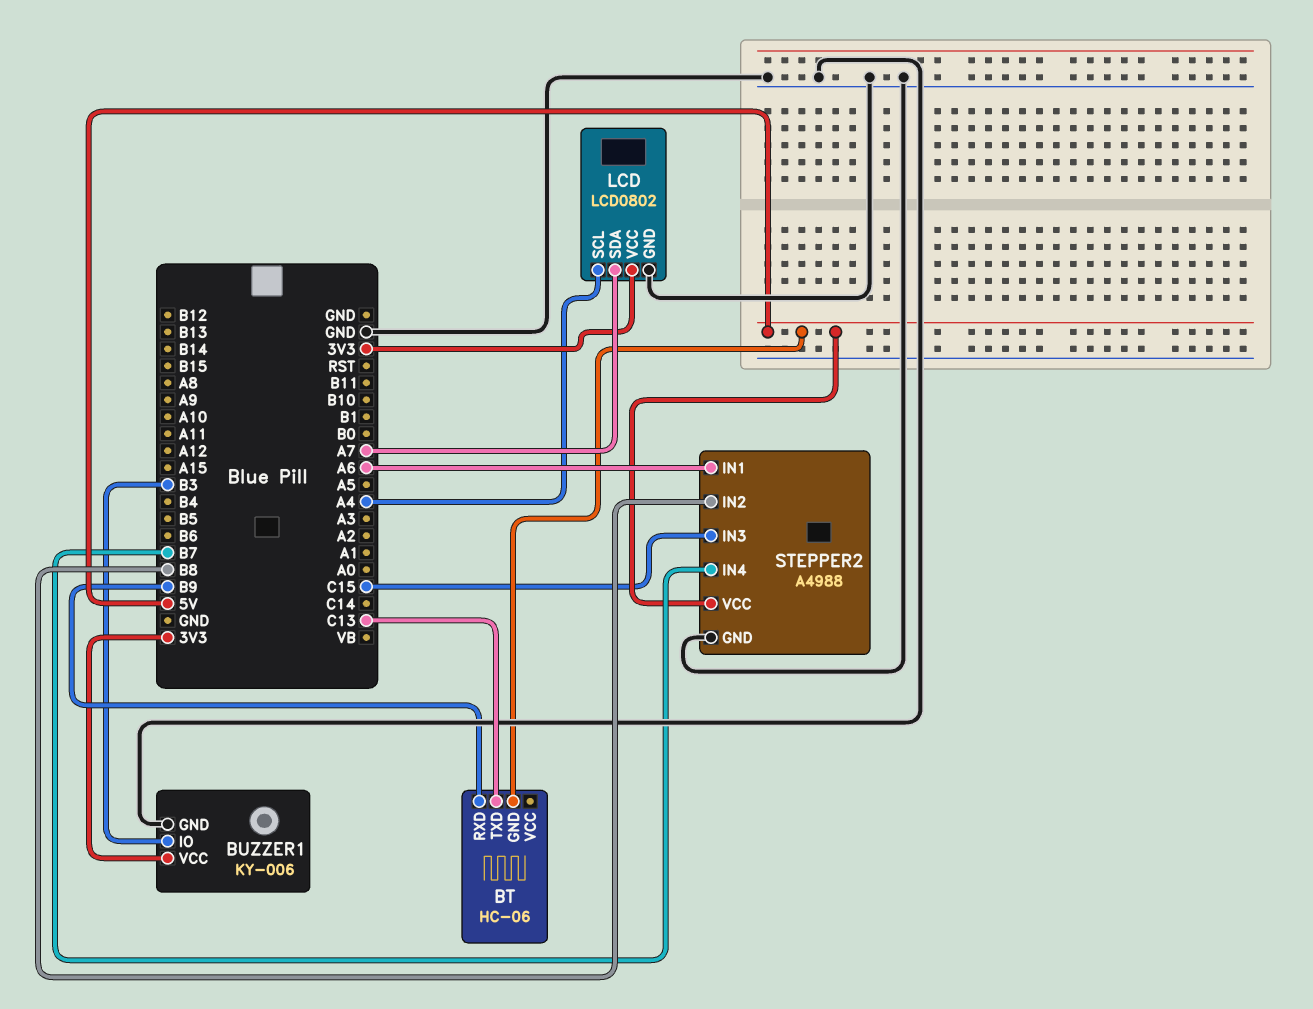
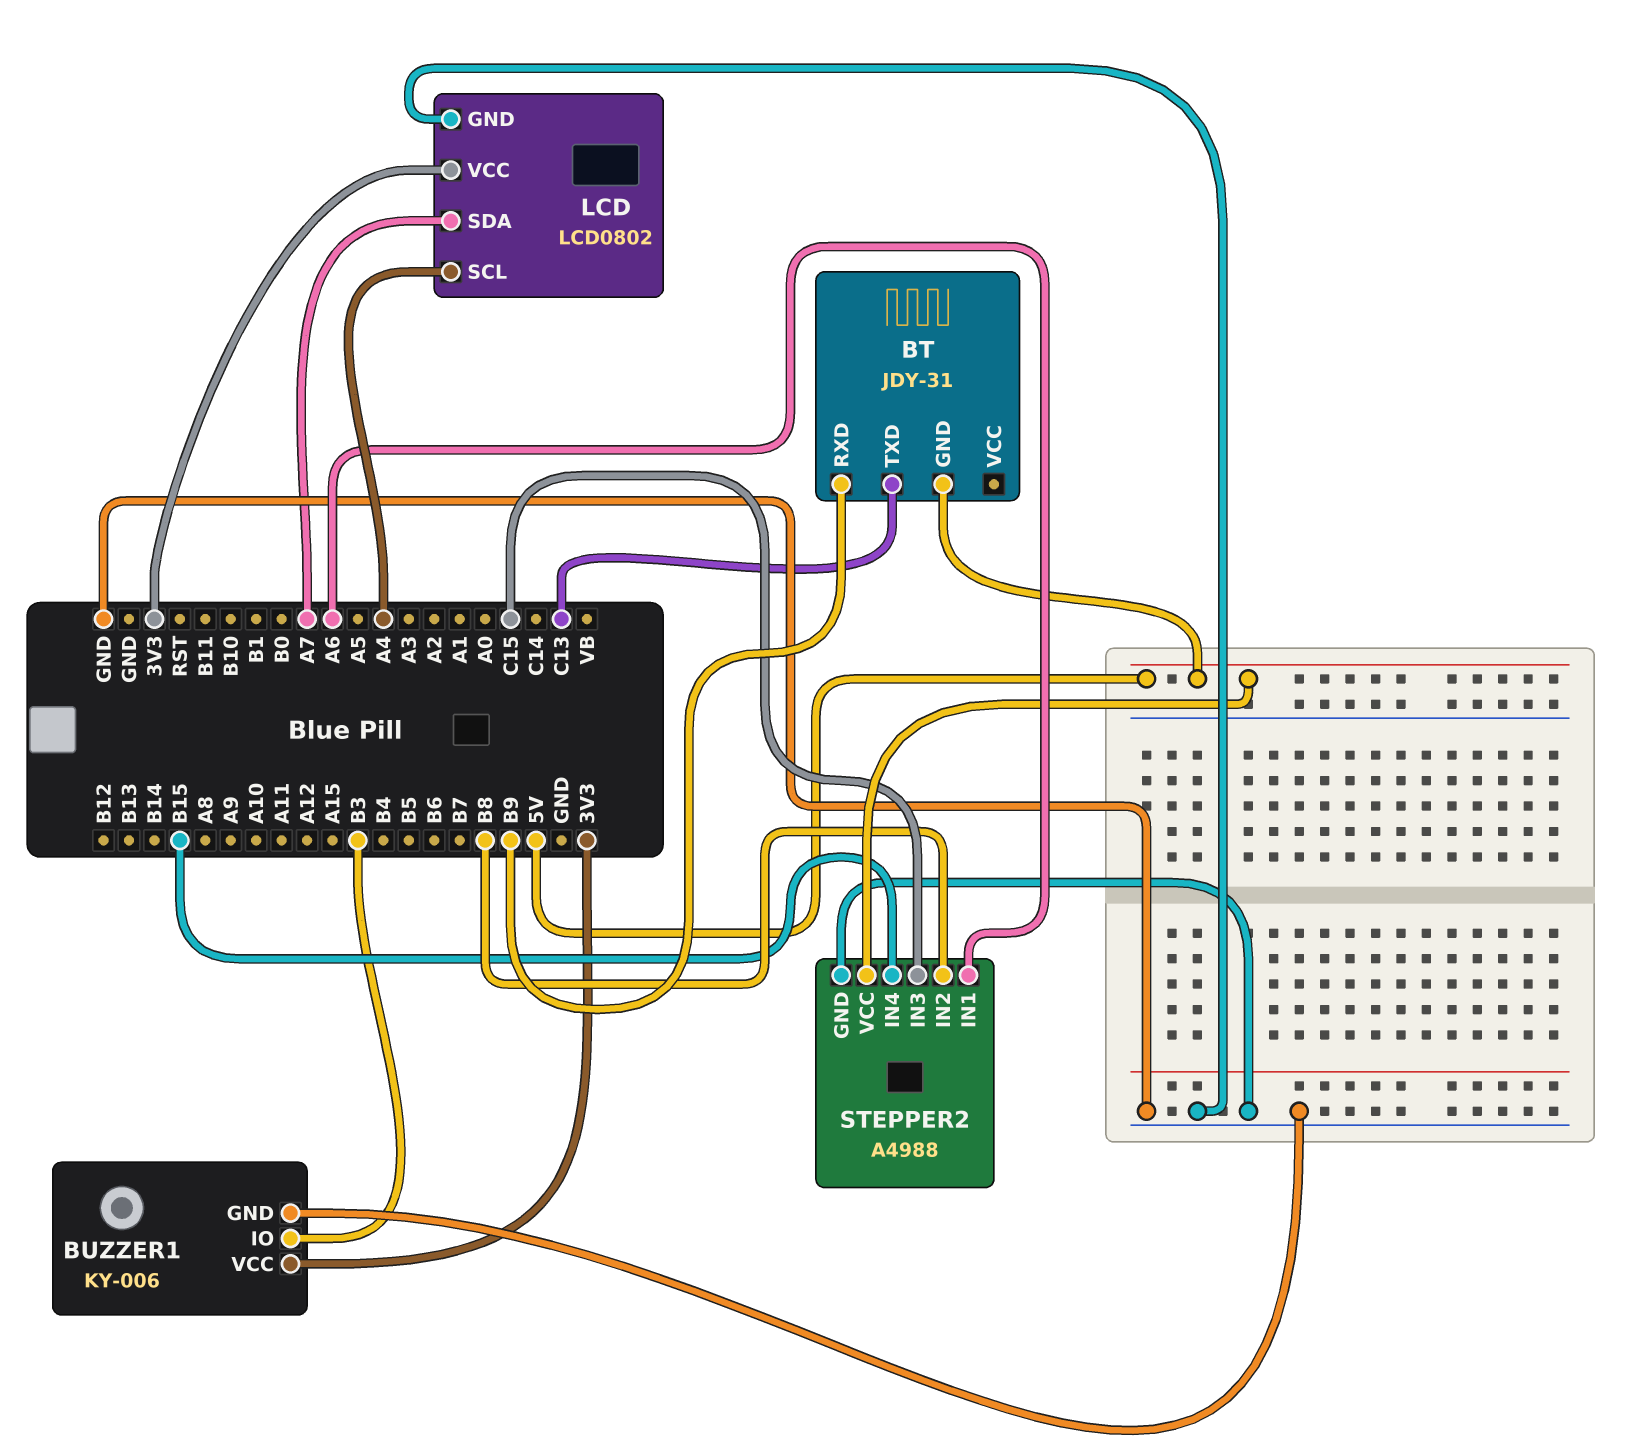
BT: HC-06 -> JDY-31
STEPPER2 pin IN4: B7 -> B15

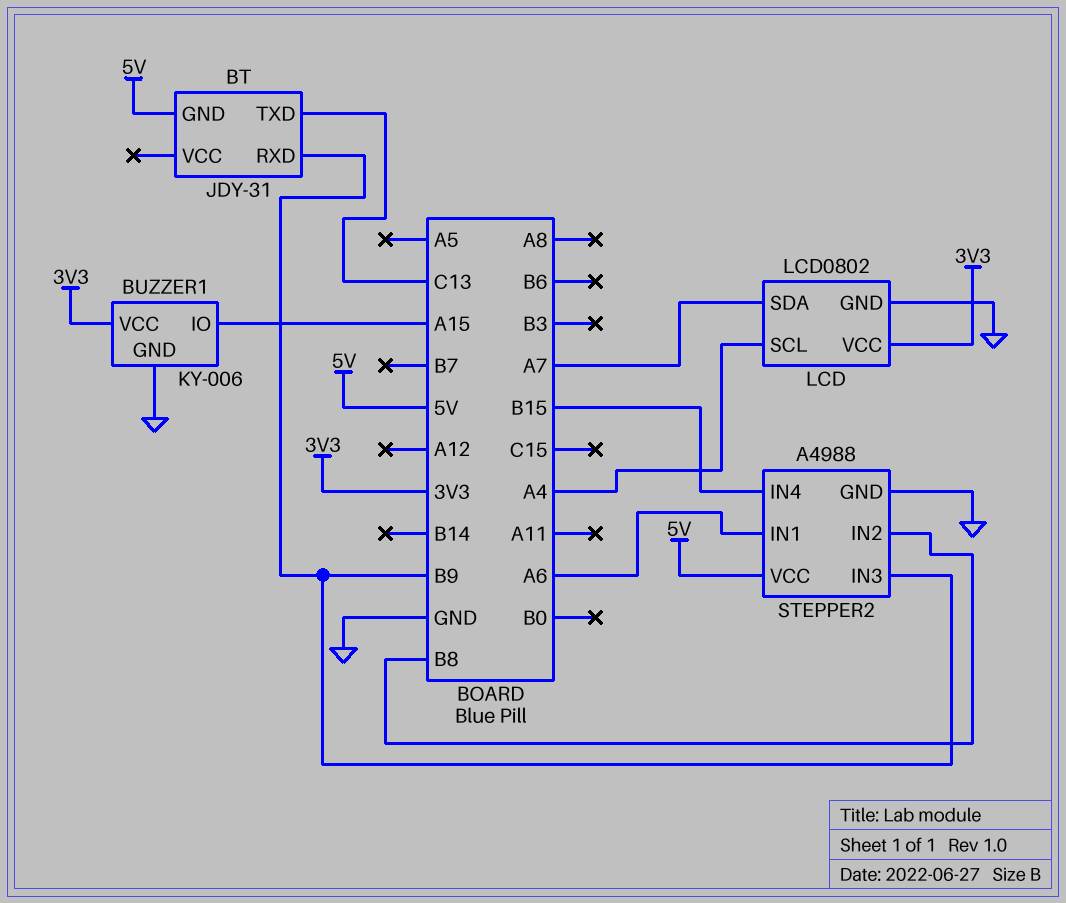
BUZZER1 pin IO: B3 -> A15
STEPPER2 pin IN3: C15 -> B9

